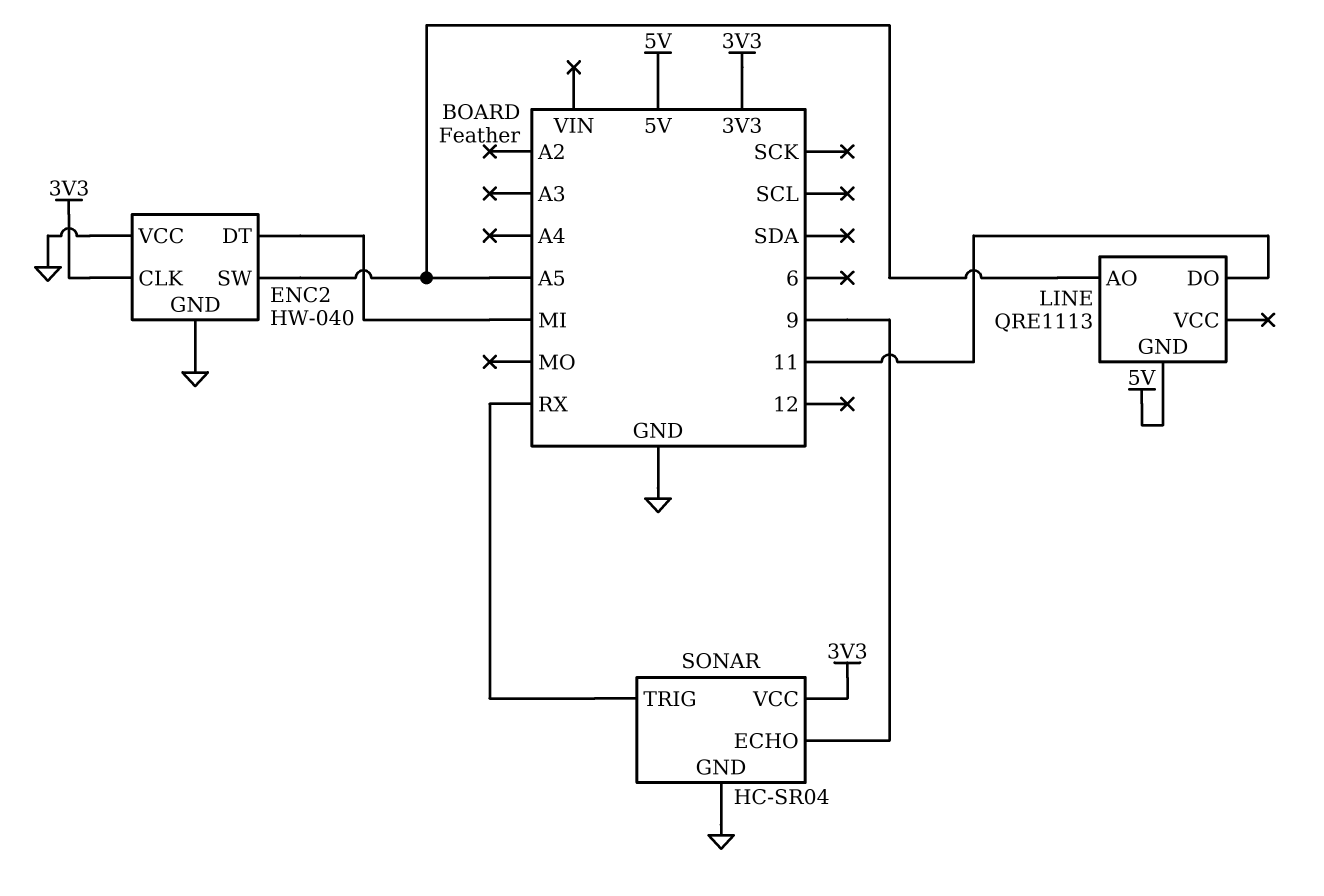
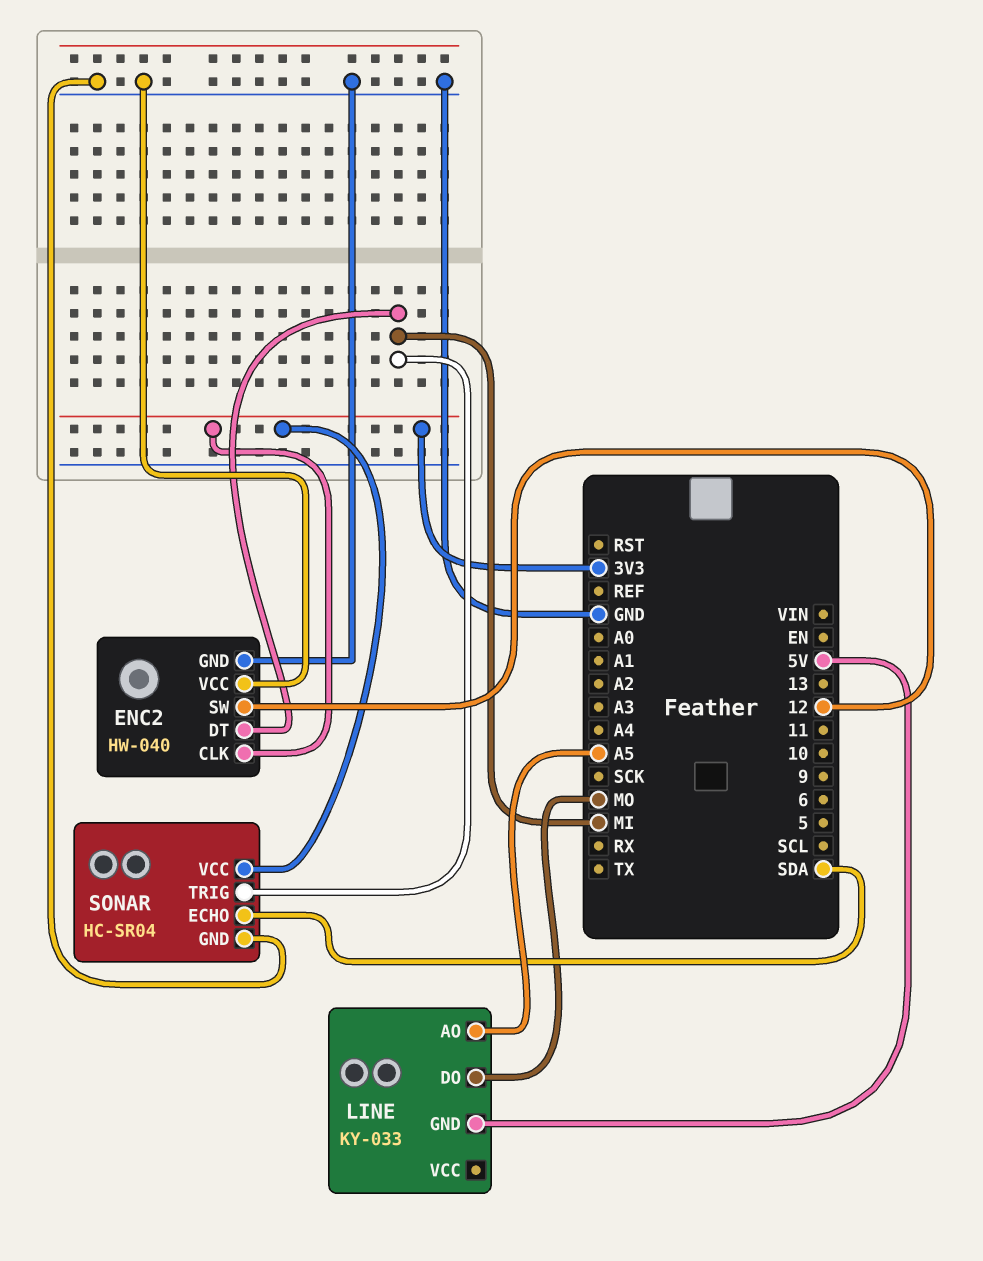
ENC2 pin SW: A5 -> 12
LINE: QRE1113 -> KY-033
LINE pin DO: 11 -> MO
SONAR pin ECHO: 9 -> SDA
SONAR pin TRIG: RX -> MI

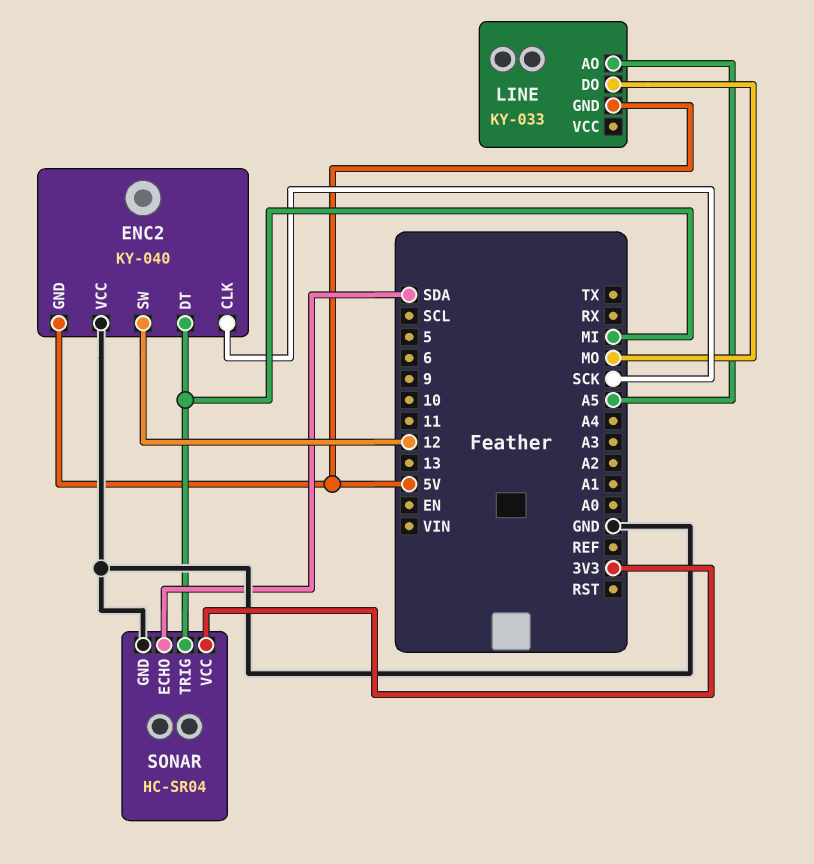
ENC2: HW-040 -> KY-040
ENC2 pin CLK: 3V3 -> SCK
ENC2 pin GND: GND -> 5V

